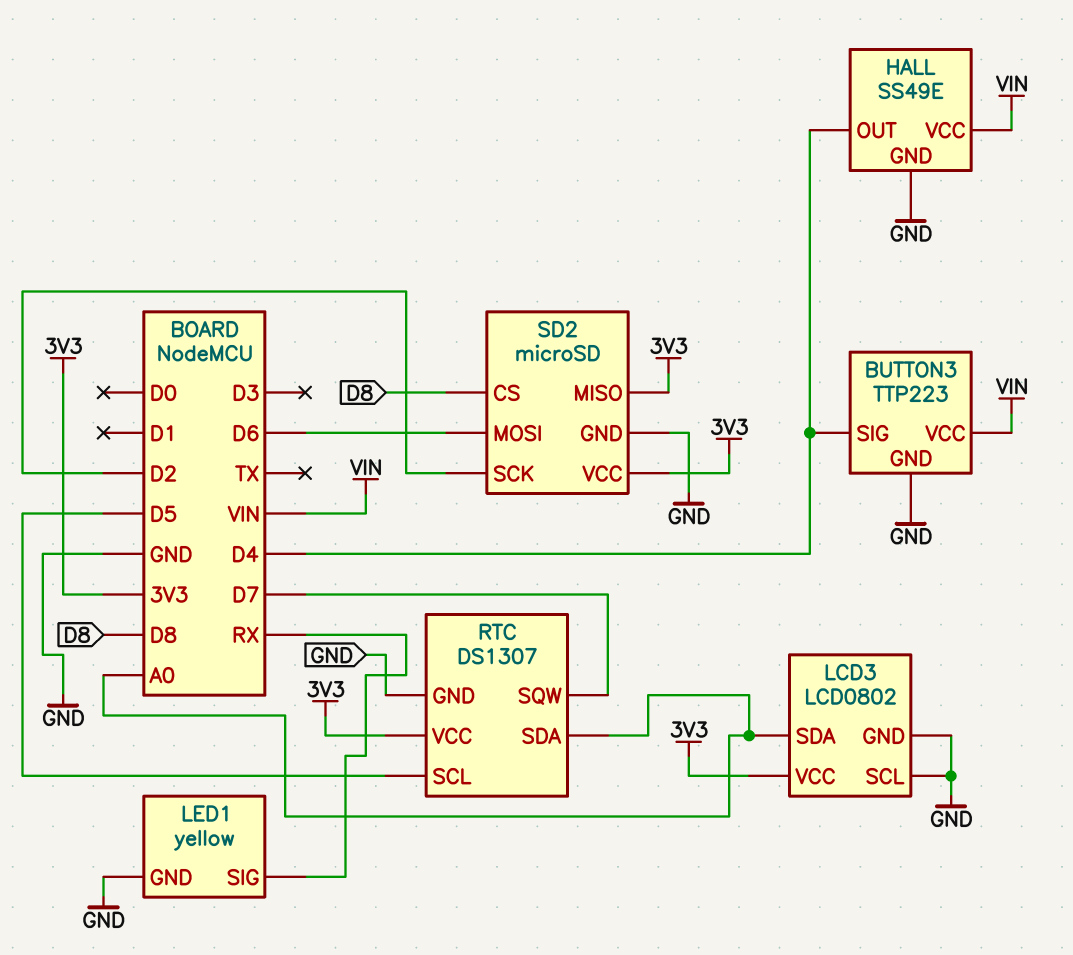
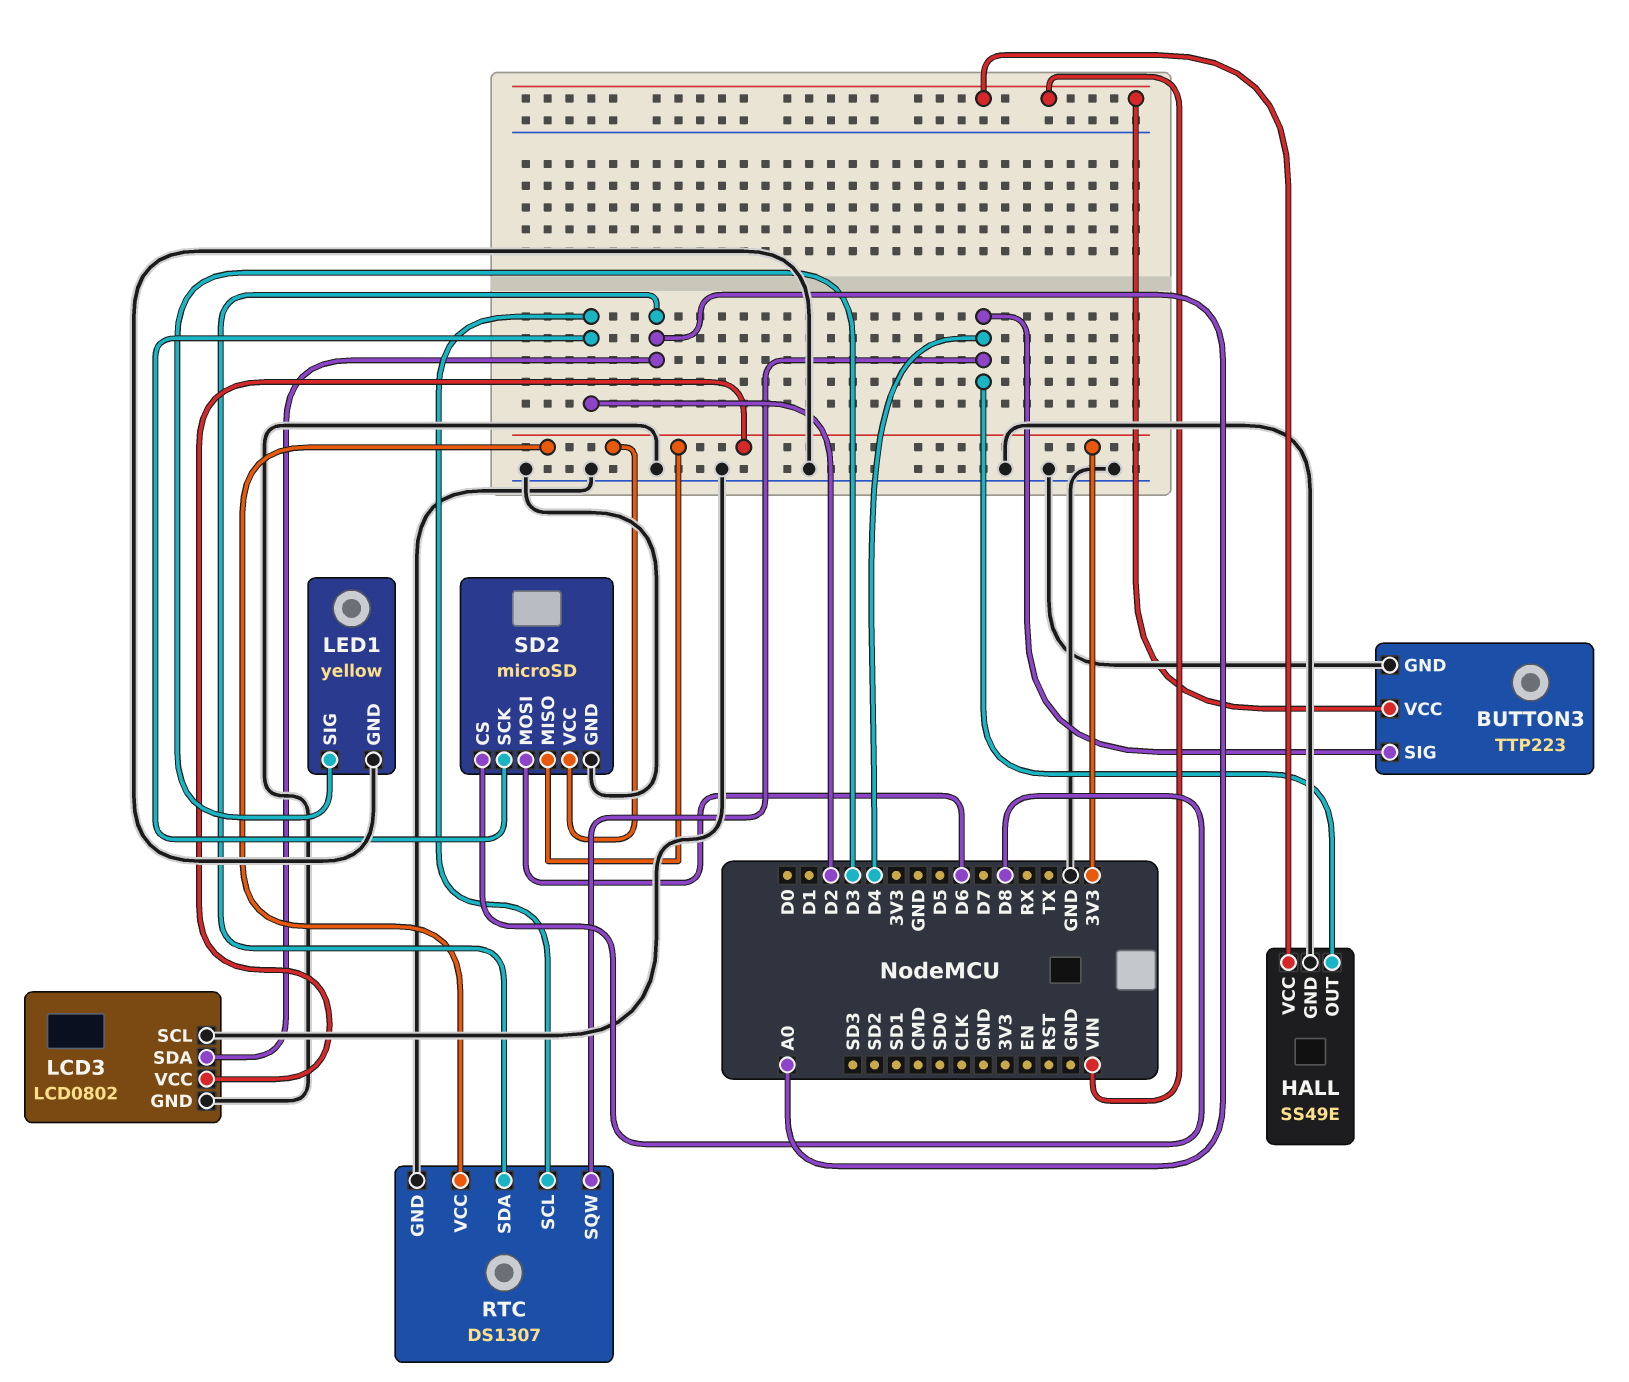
LED1 pin SIG: RX -> D3
RTC pin SCL: D5 -> D2
RTC pin SQW: D7 -> D4

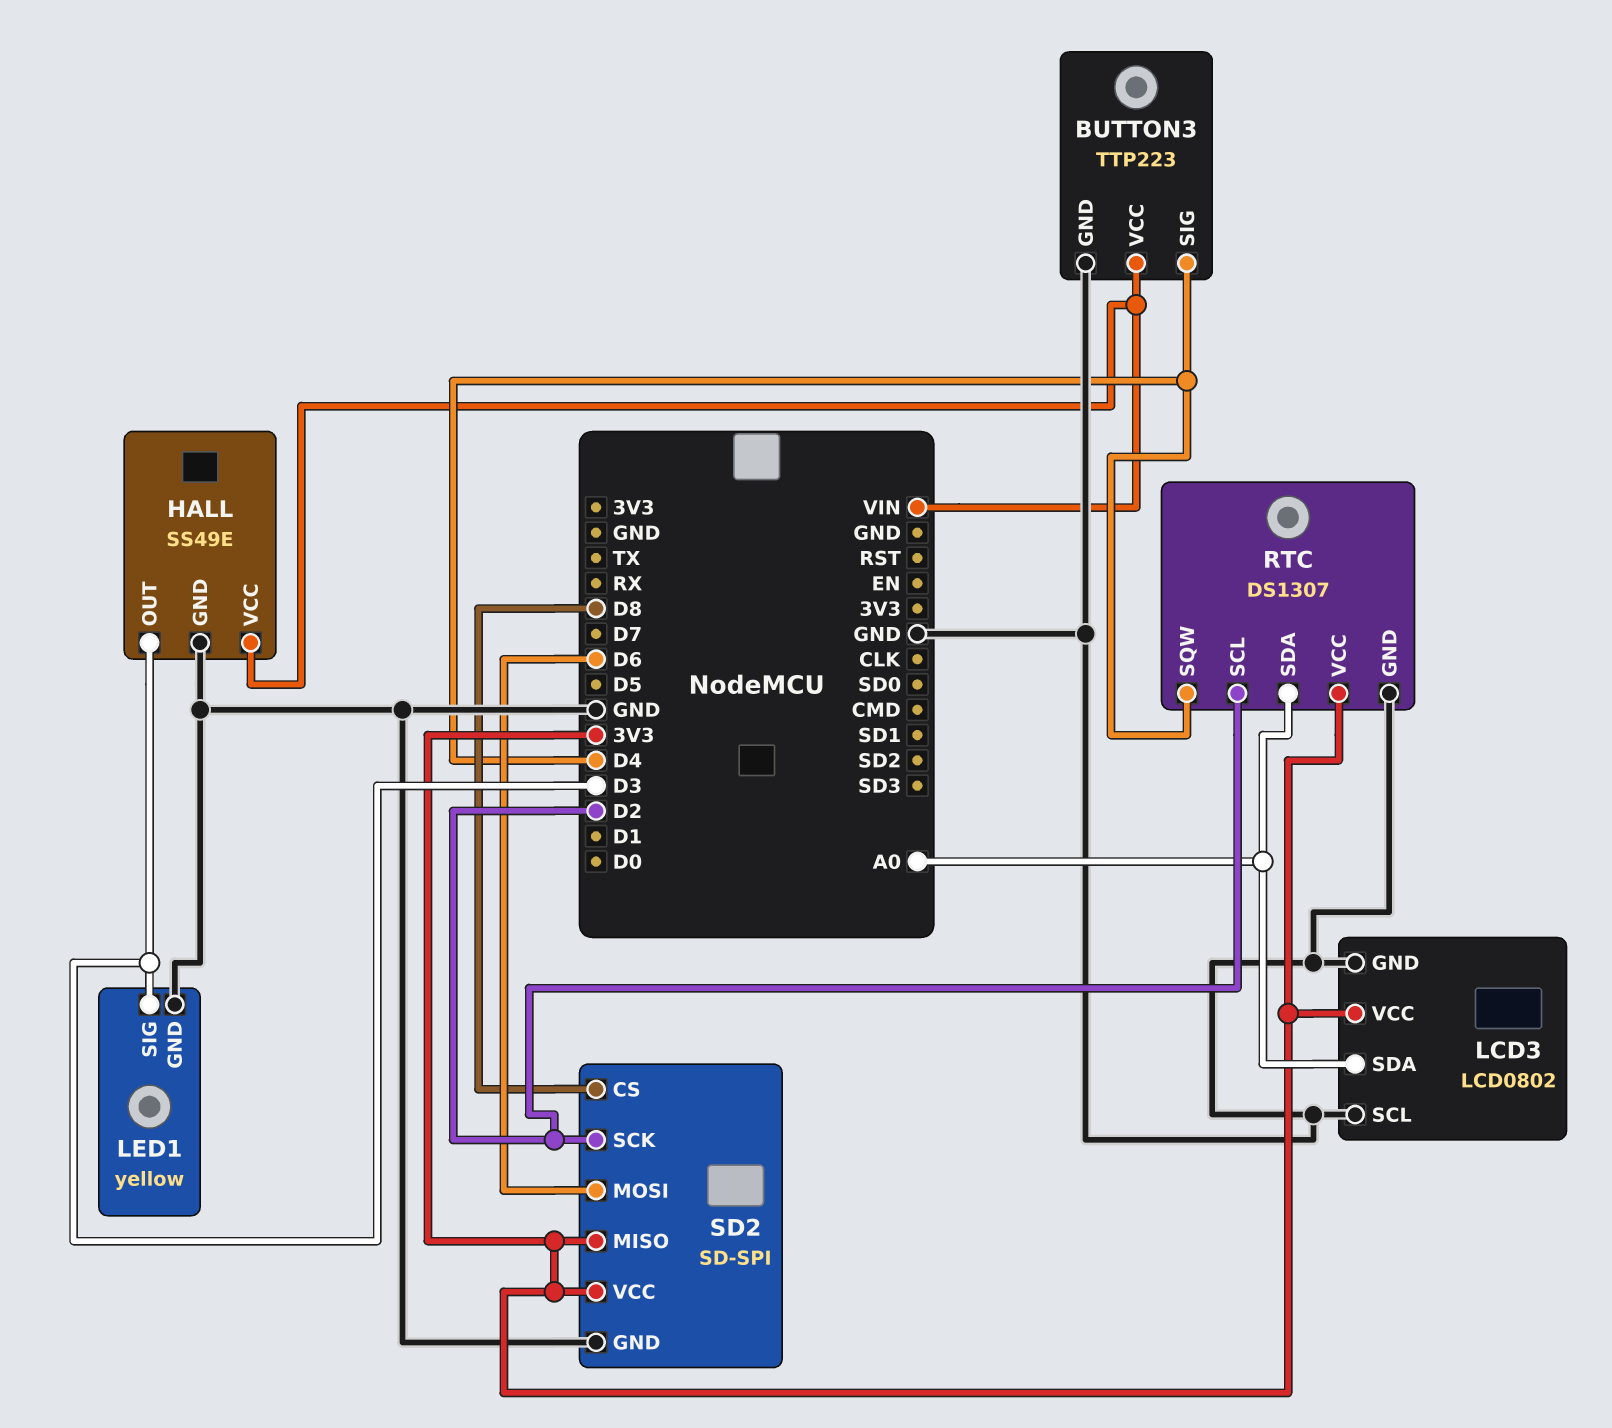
HALL pin OUT: D4 -> D3
SD2: microSD -> SD-SPI

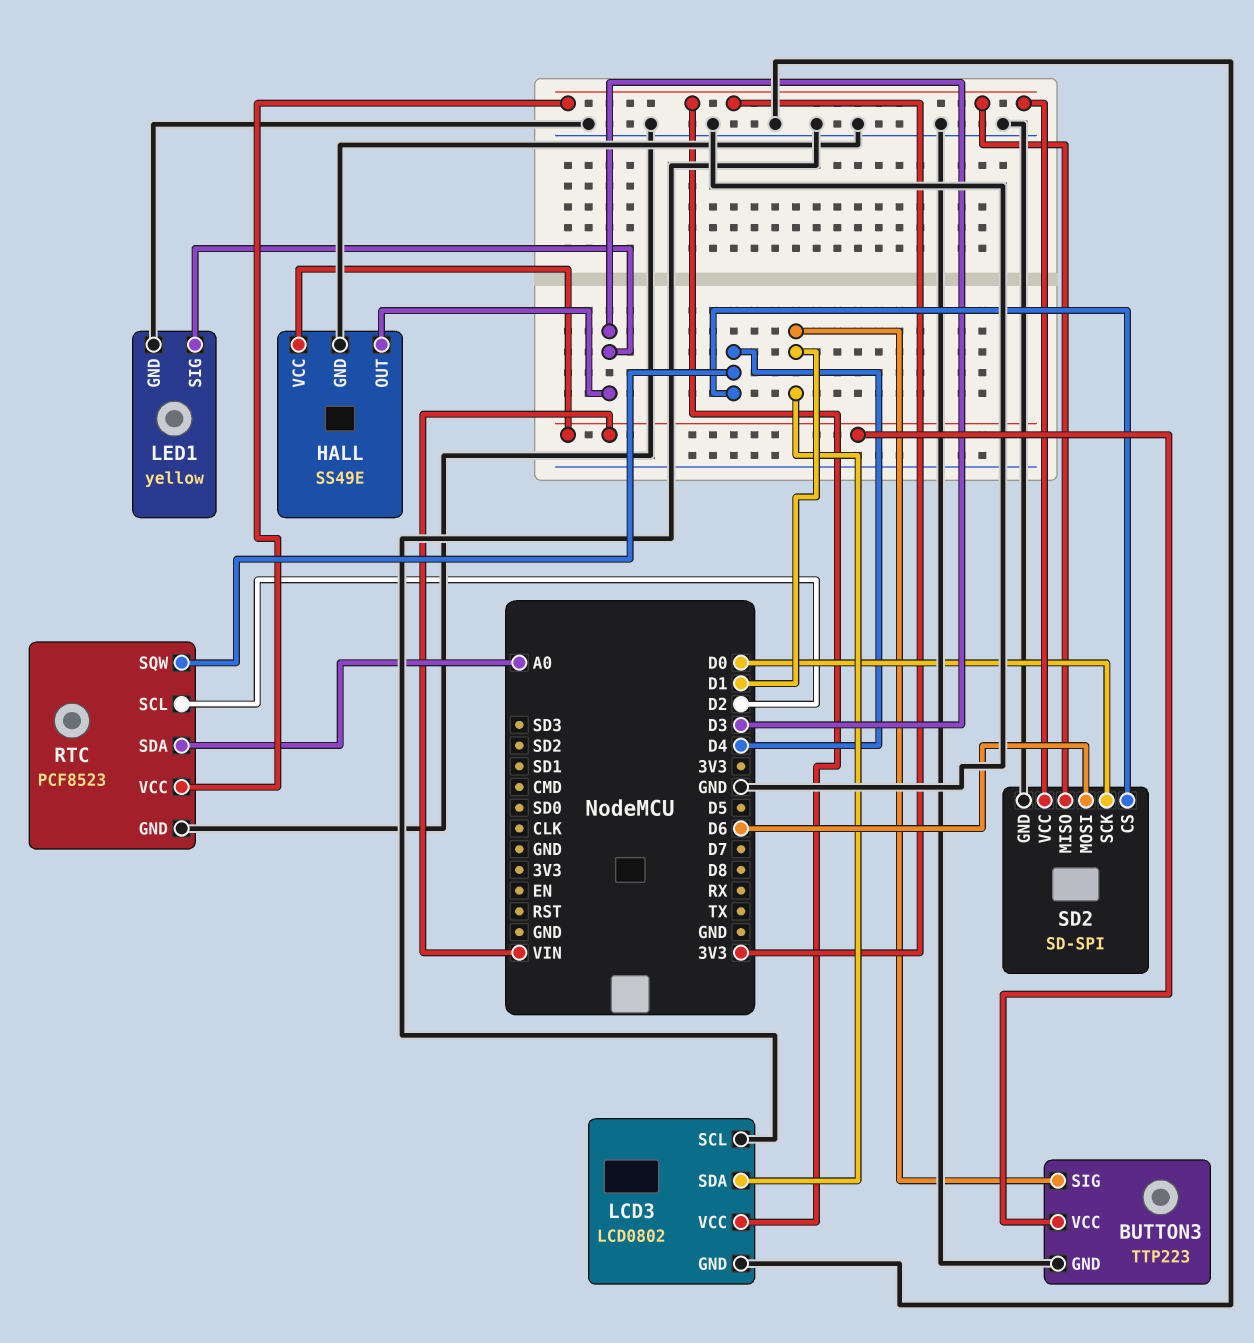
BUTTON3 pin SIG: D4 -> D1
LCD3 pin SDA: A0 -> D1
RTC: DS1307 -> PCF8523
SD2 pin CS: D8 -> D4
SD2 pin SCK: D2 -> D0

